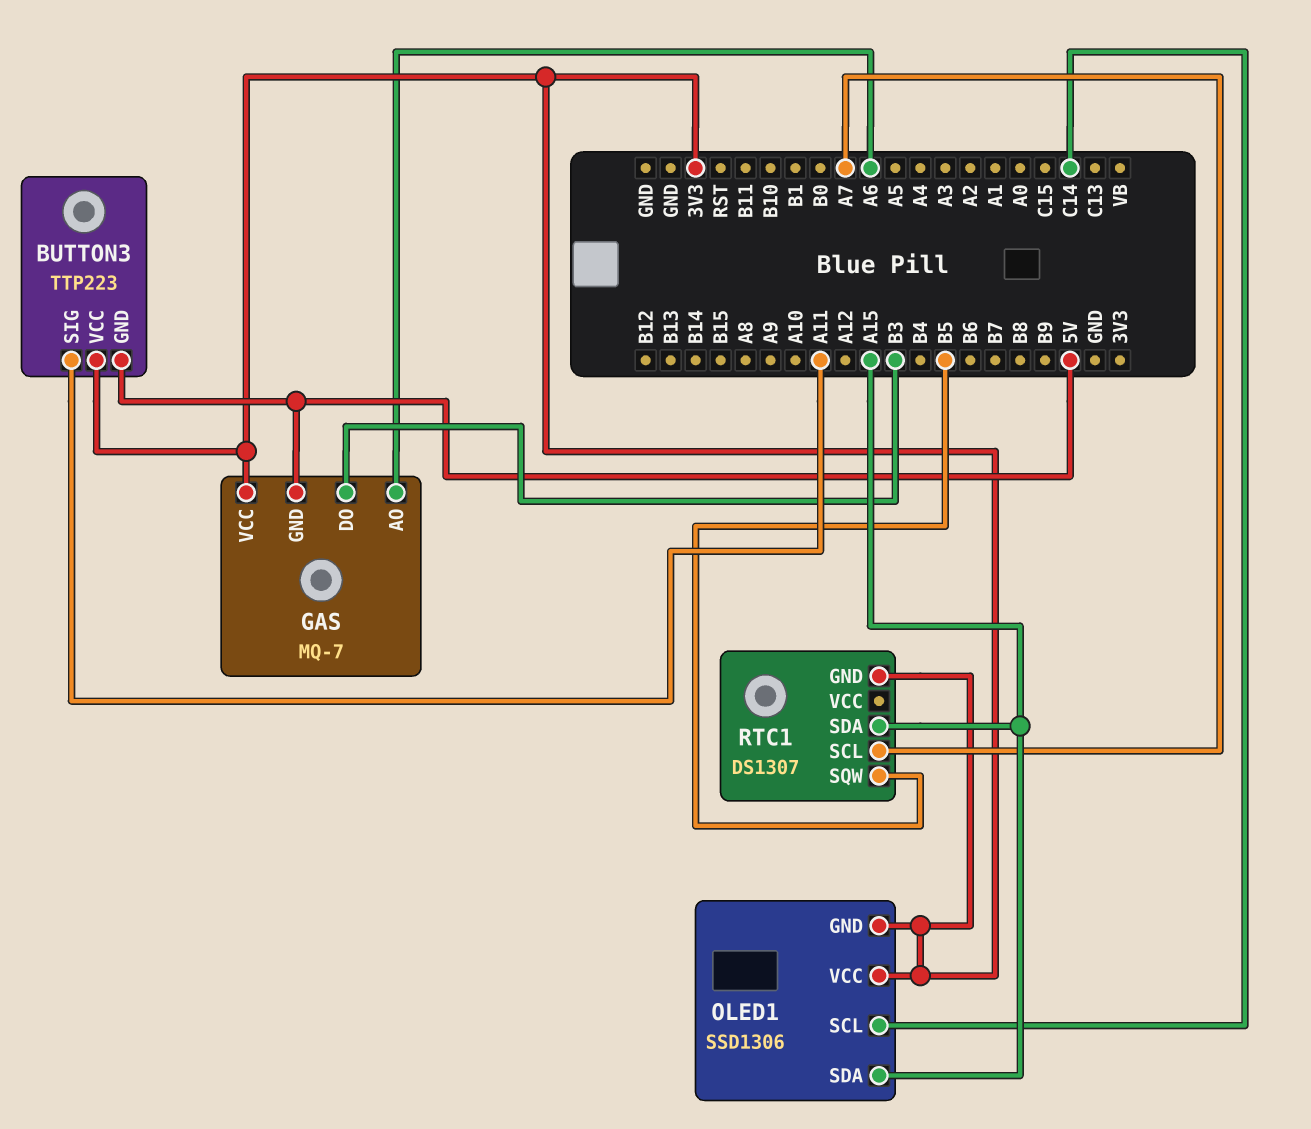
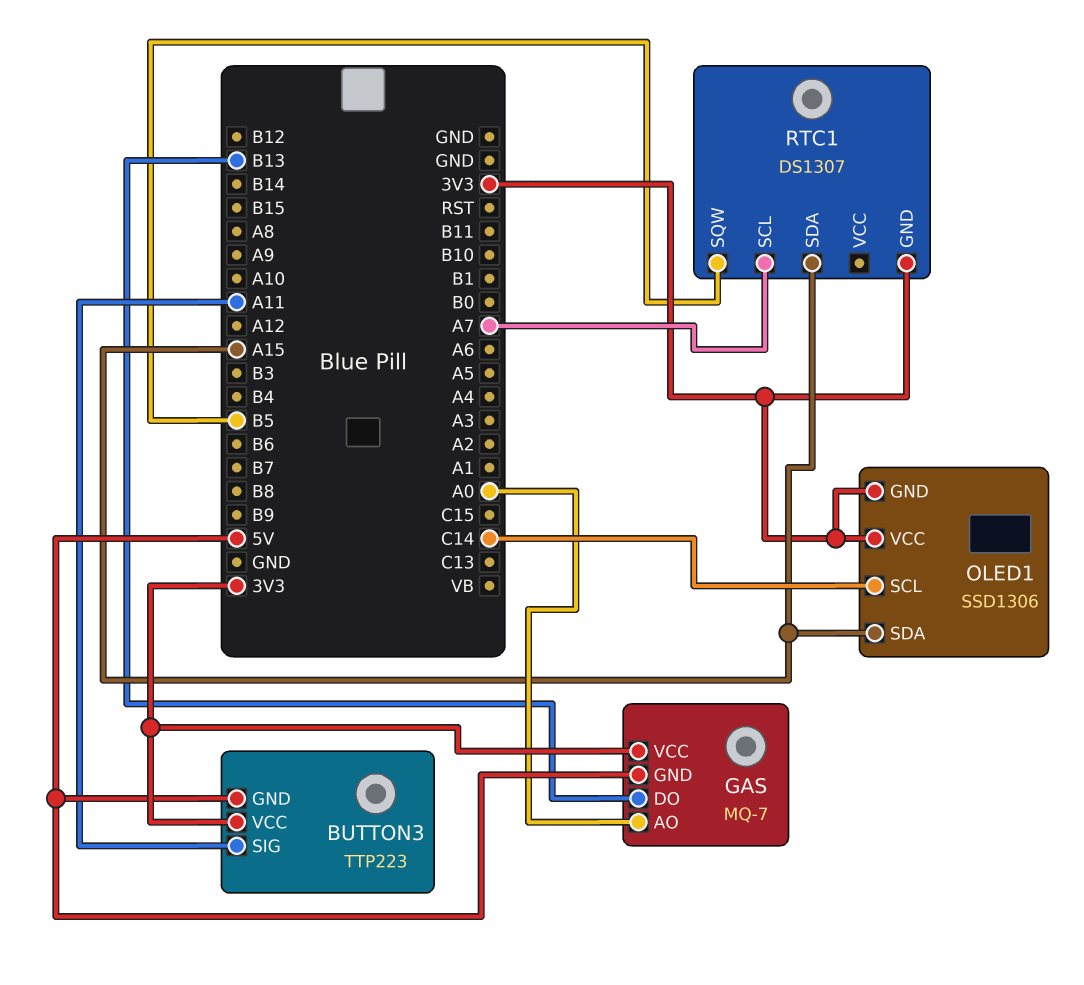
GAS pin AO: A6 -> A0
GAS pin DO: B3 -> B13

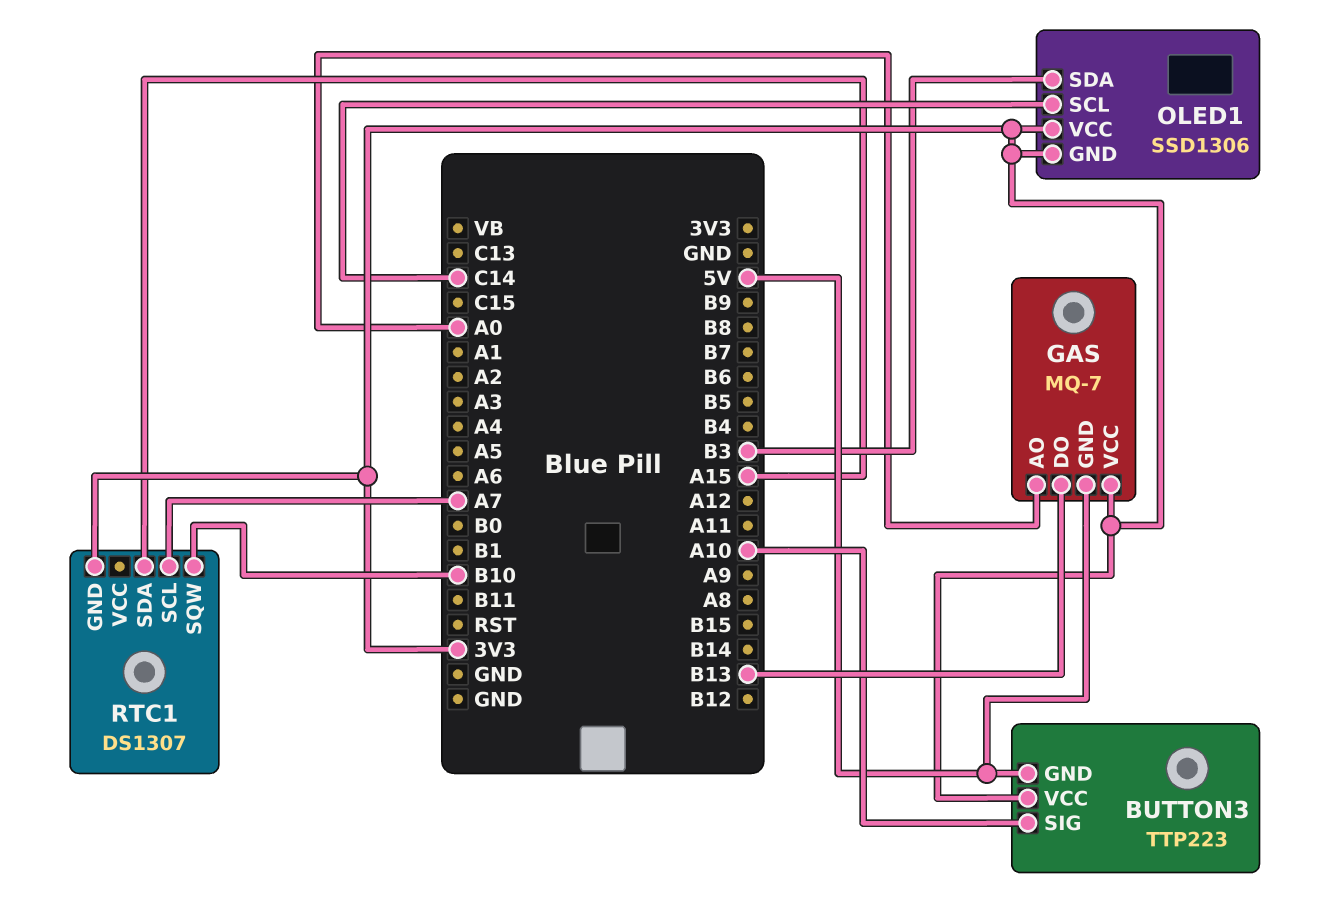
BUTTON3 pin SIG: A11 -> A10
OLED1 pin SDA: A15 -> B3
RTC1 pin SQW: B5 -> B10

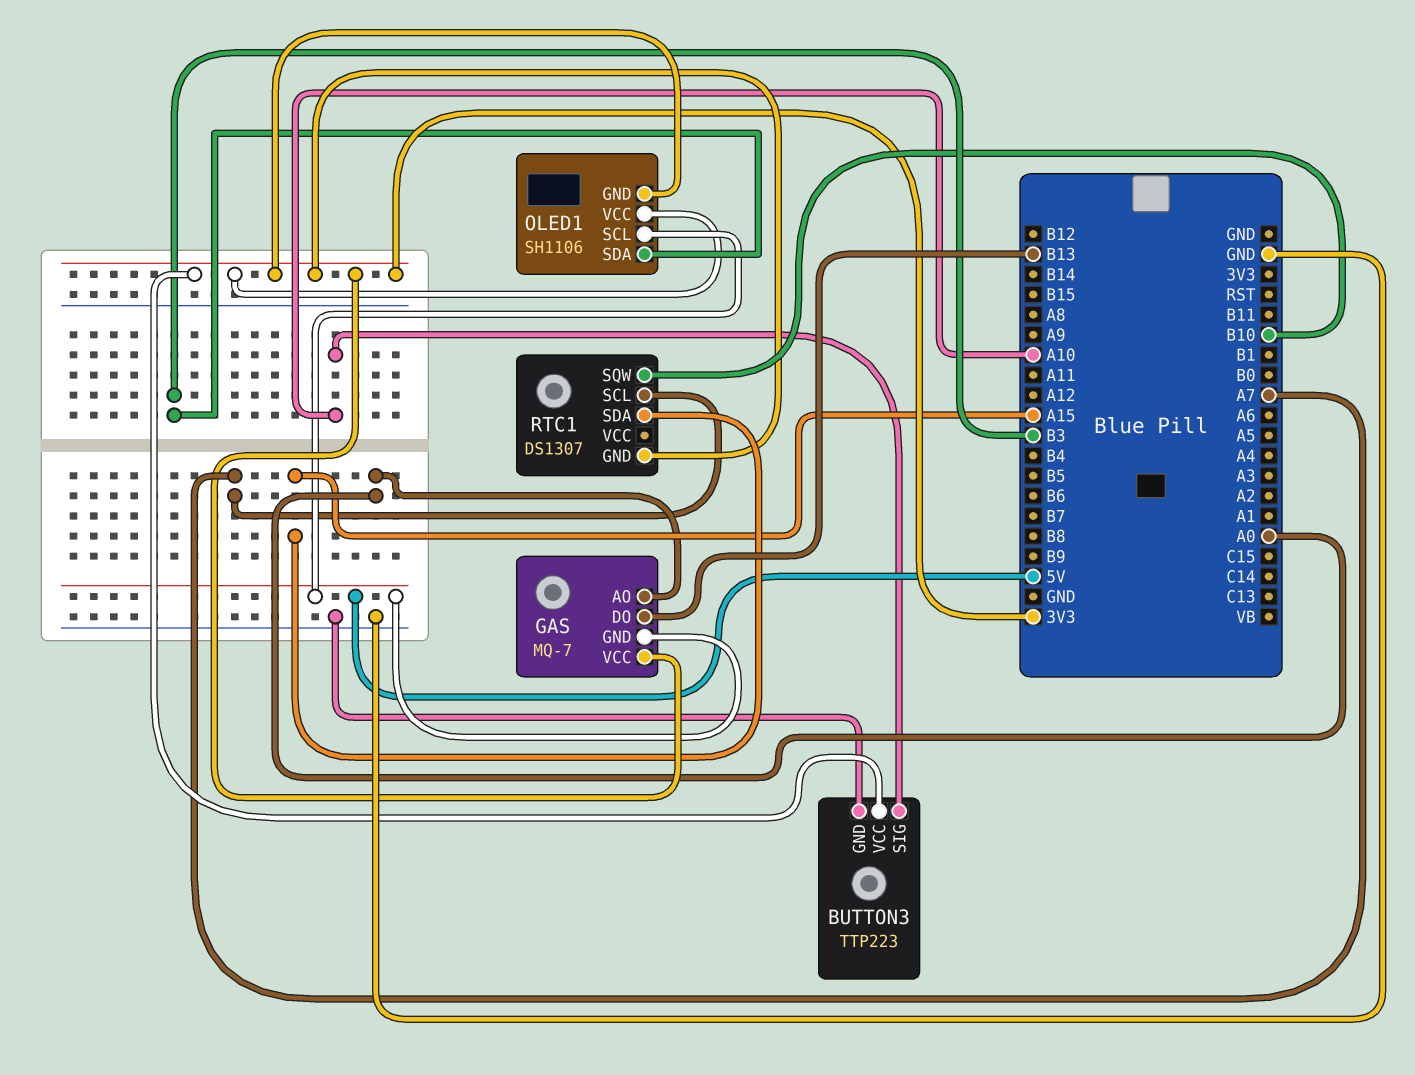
BUTTON3 pin GND: 5V -> GND
OLED1: SSD1306 -> SH1106
OLED1 pin SCL: C14 -> 5V

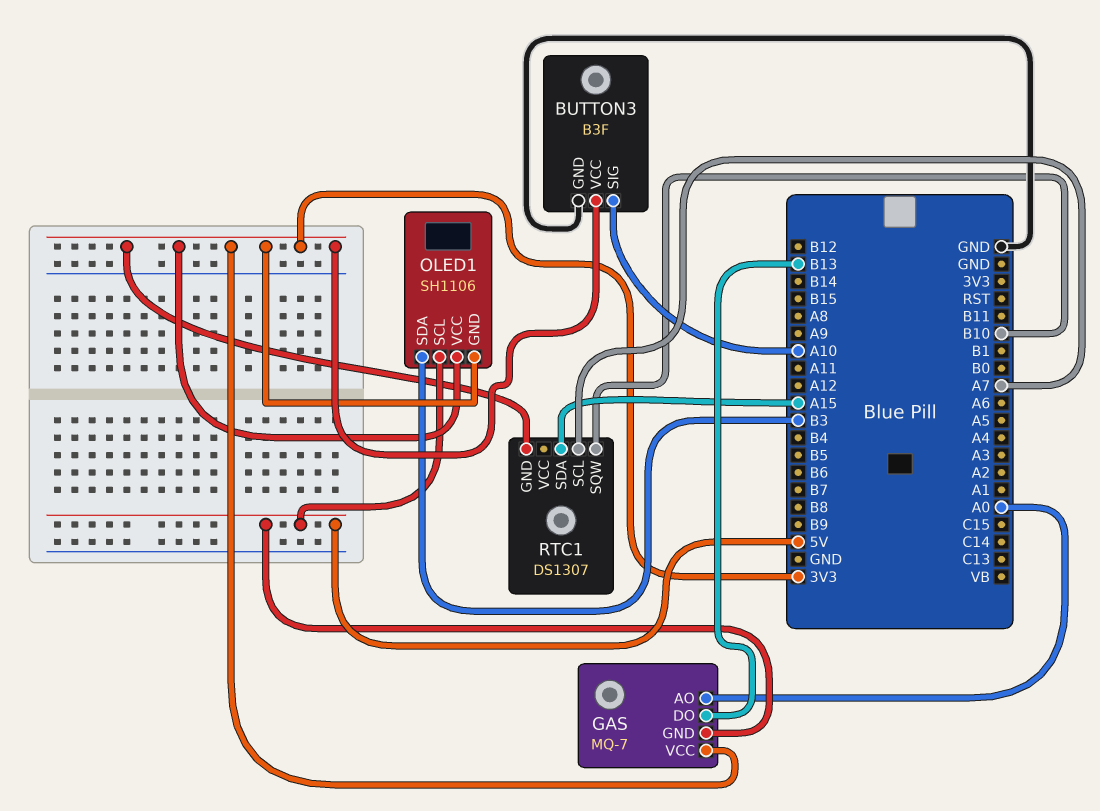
BUTTON3: TTP223 -> B3F

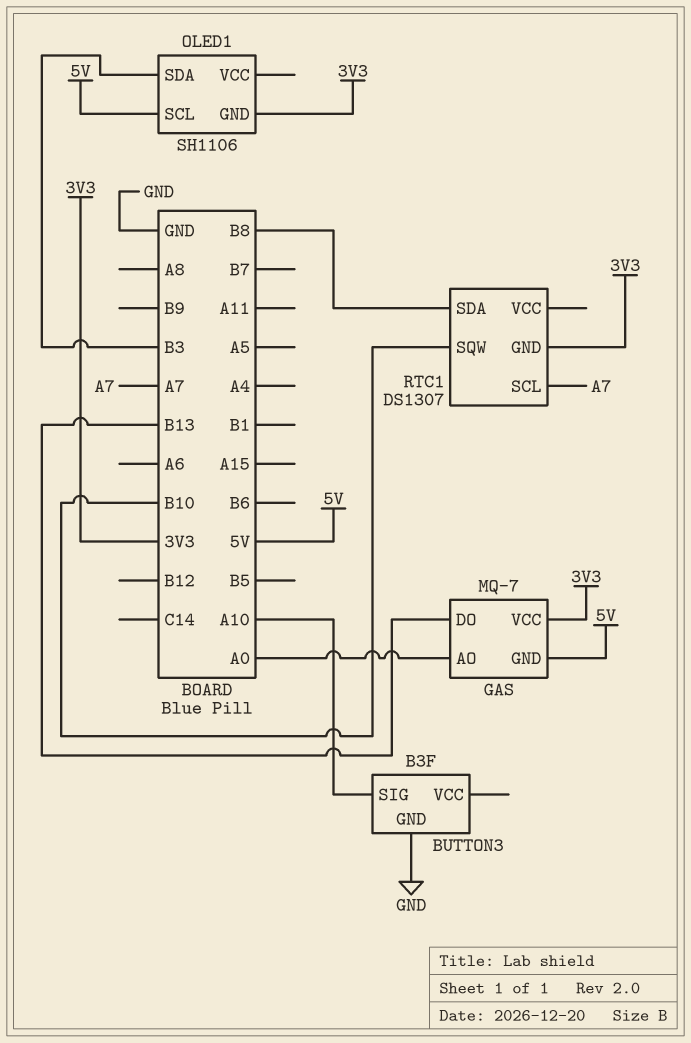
BUTTON3 pin VCC: 3V3 -> none
OLED1 pin VCC: 3V3 -> none
RTC1 pin SDA: A15 -> B8

